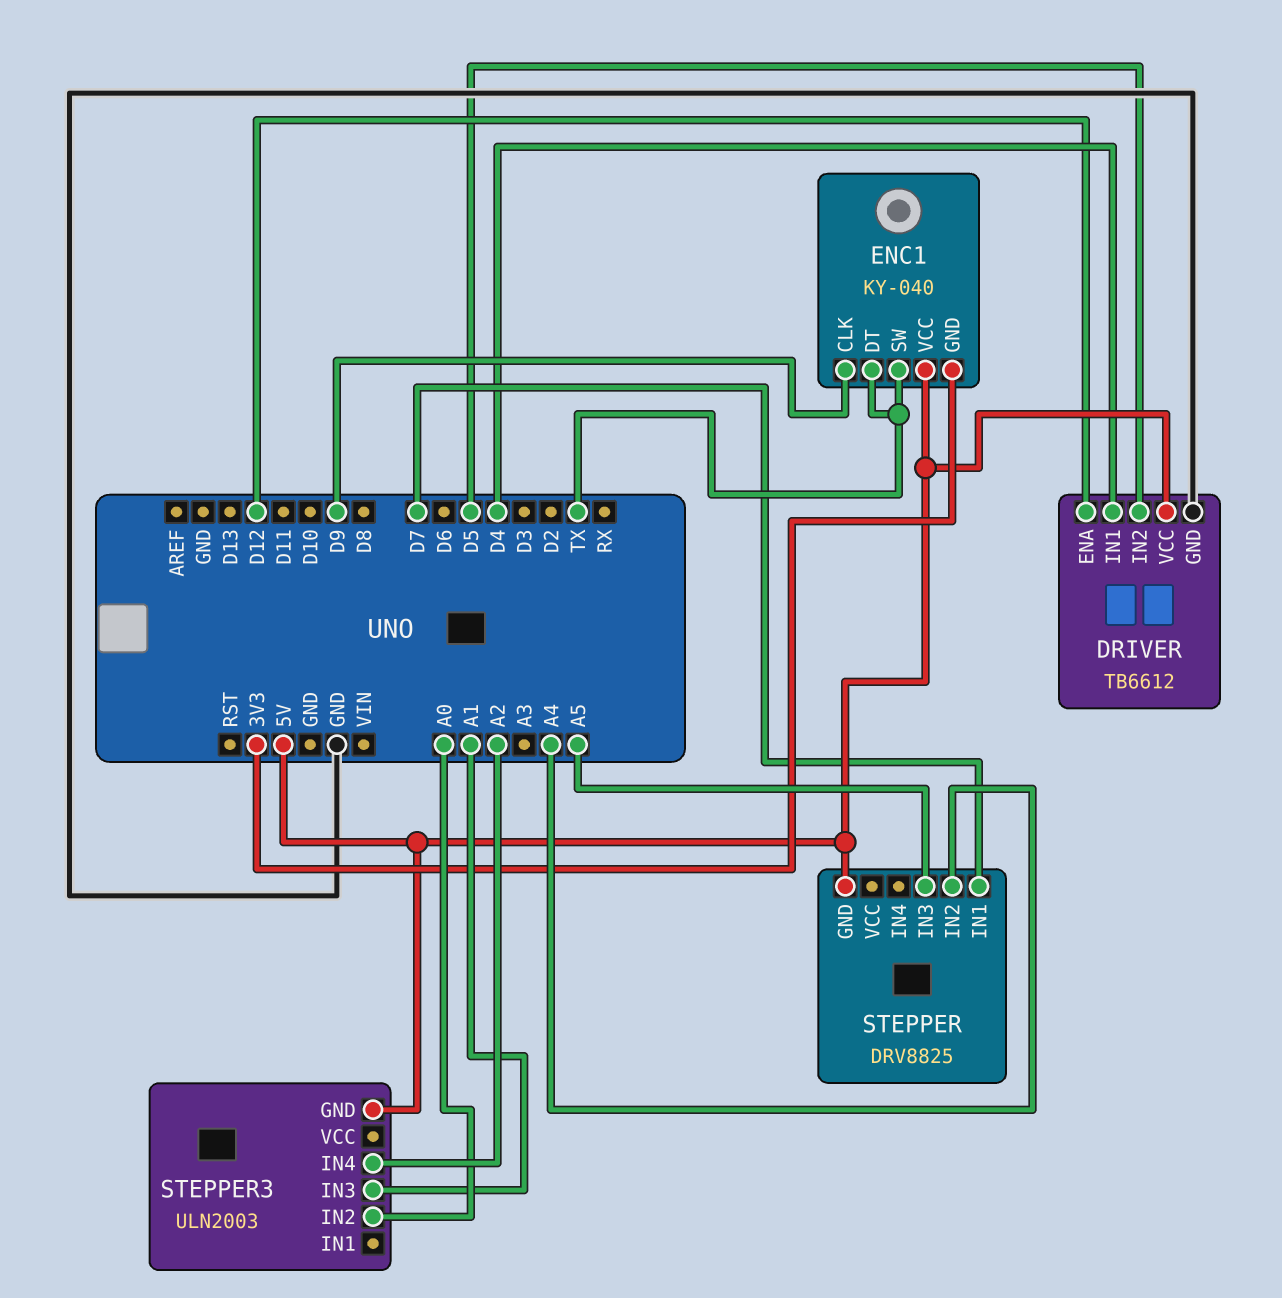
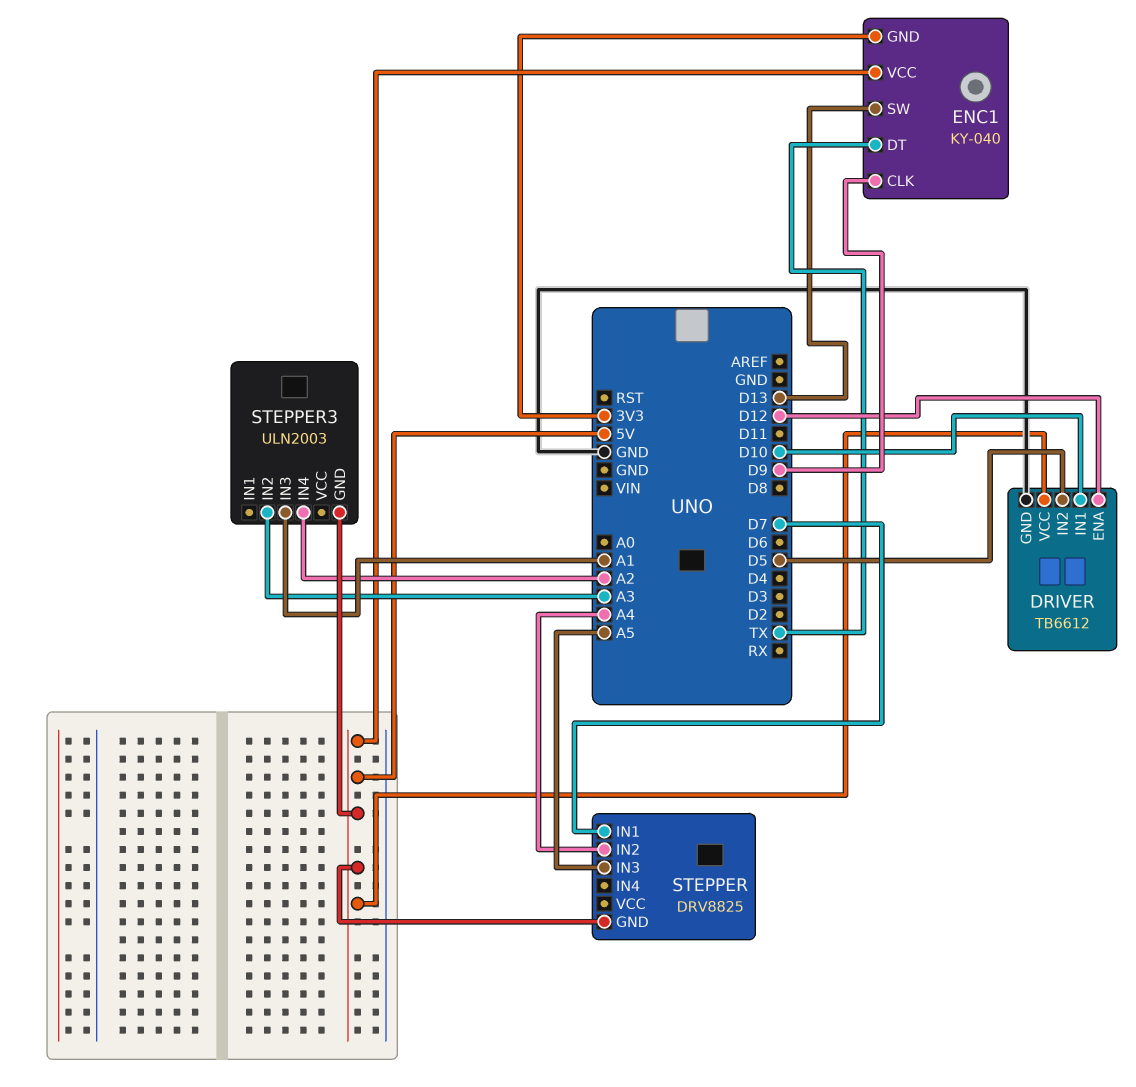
DRIVER pin IN1: D4 -> D10
ENC1 pin SW: TX -> D13
STEPPER3 pin IN2: A0 -> A3

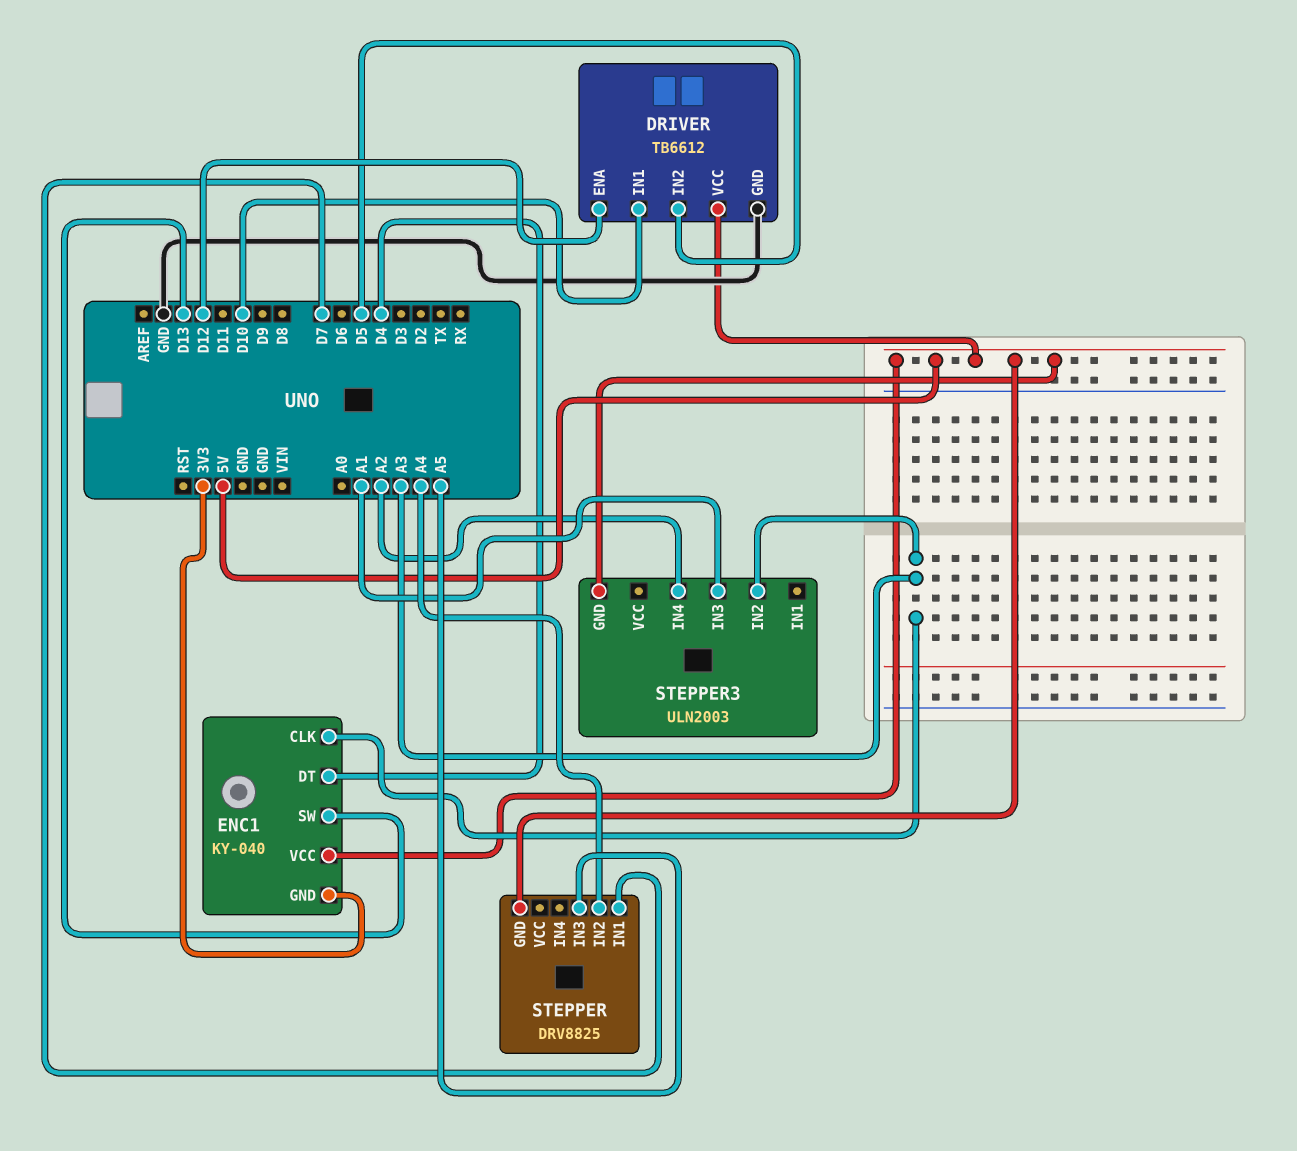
ENC1 pin CLK: D9 -> A3
ENC1 pin DT: TX -> D4

